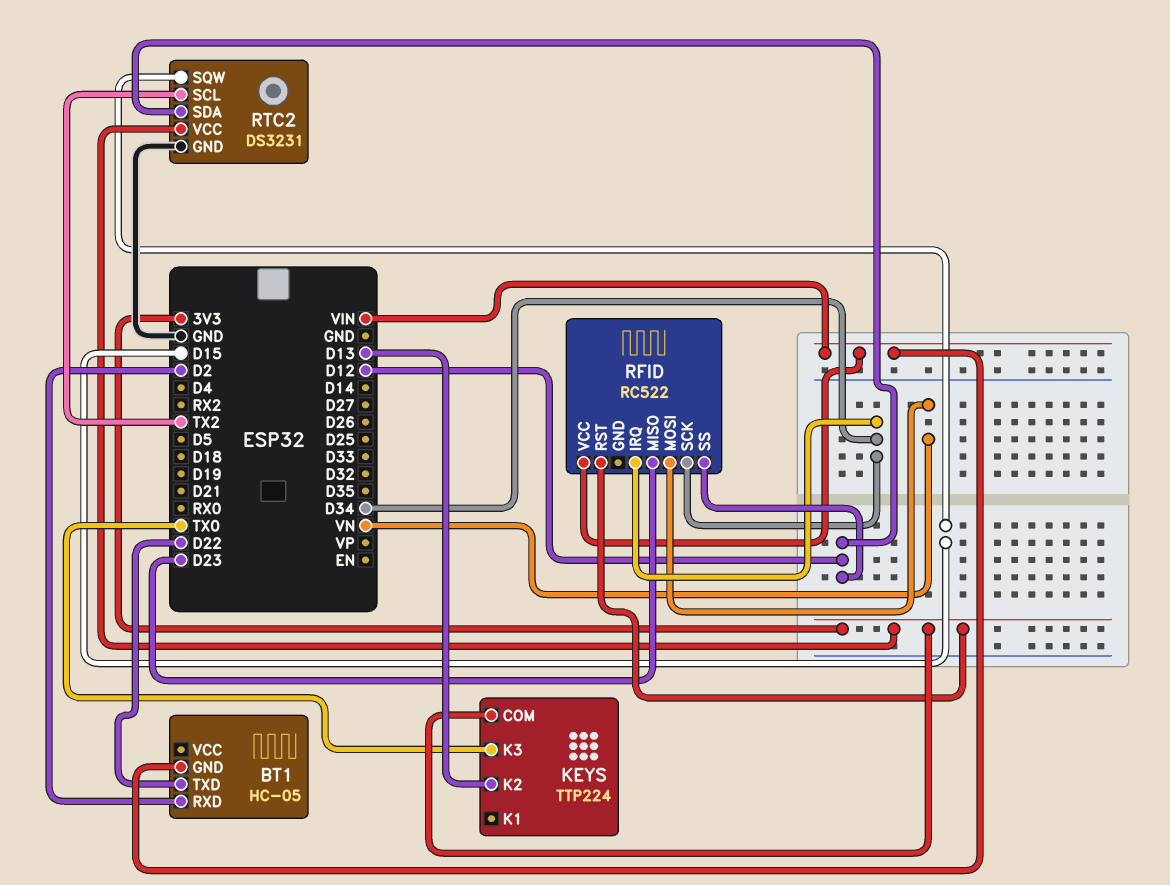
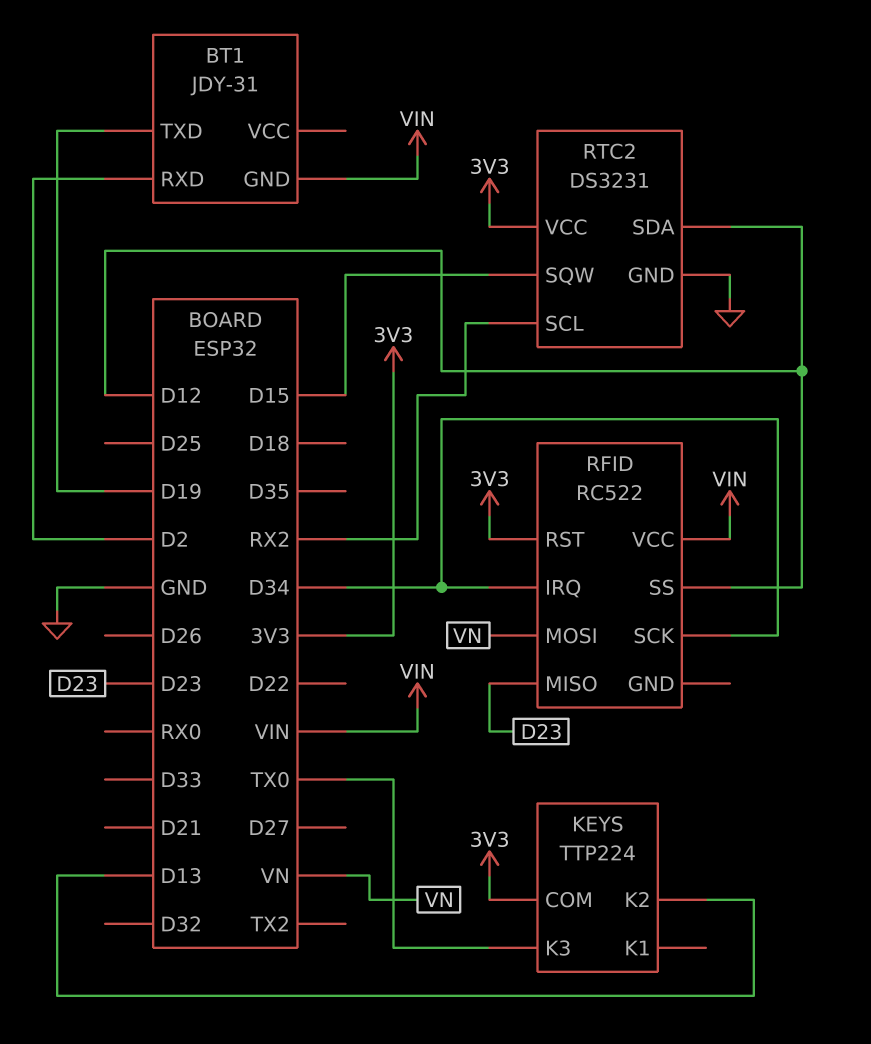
BT1: HC-05 -> JDY-31
BT1 pin TXD: D22 -> D19
RTC2 pin SCL: TX2 -> RX2

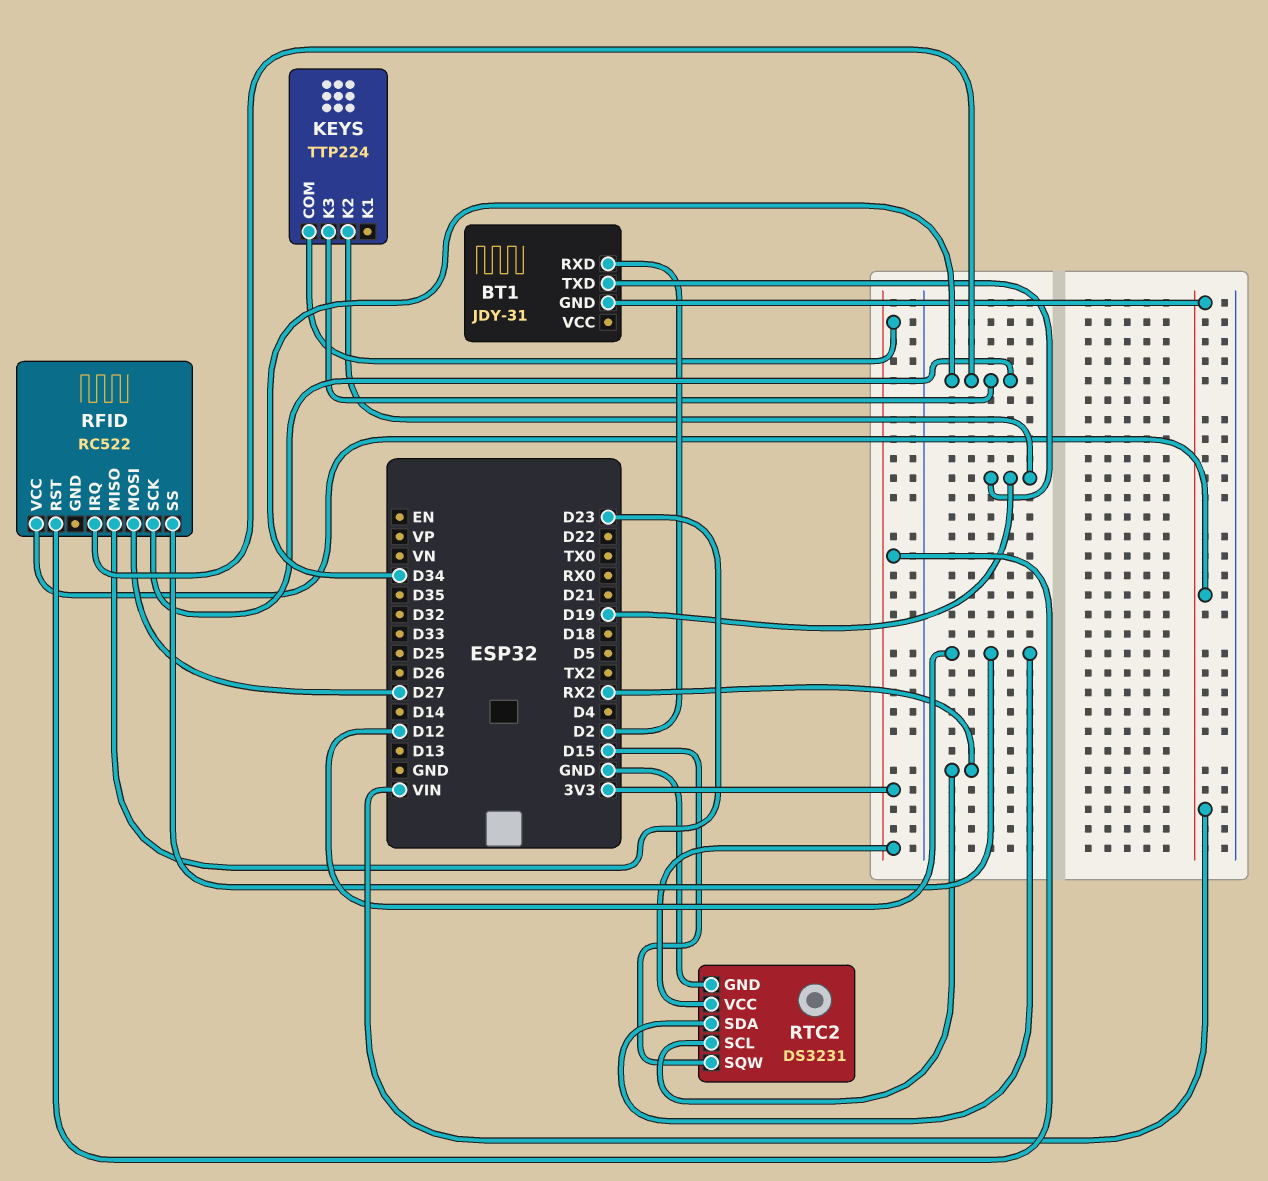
KEYS pin K2: D13 -> D19
KEYS pin K3: TX0 -> D34
RFID pin MOSI: VN -> D27

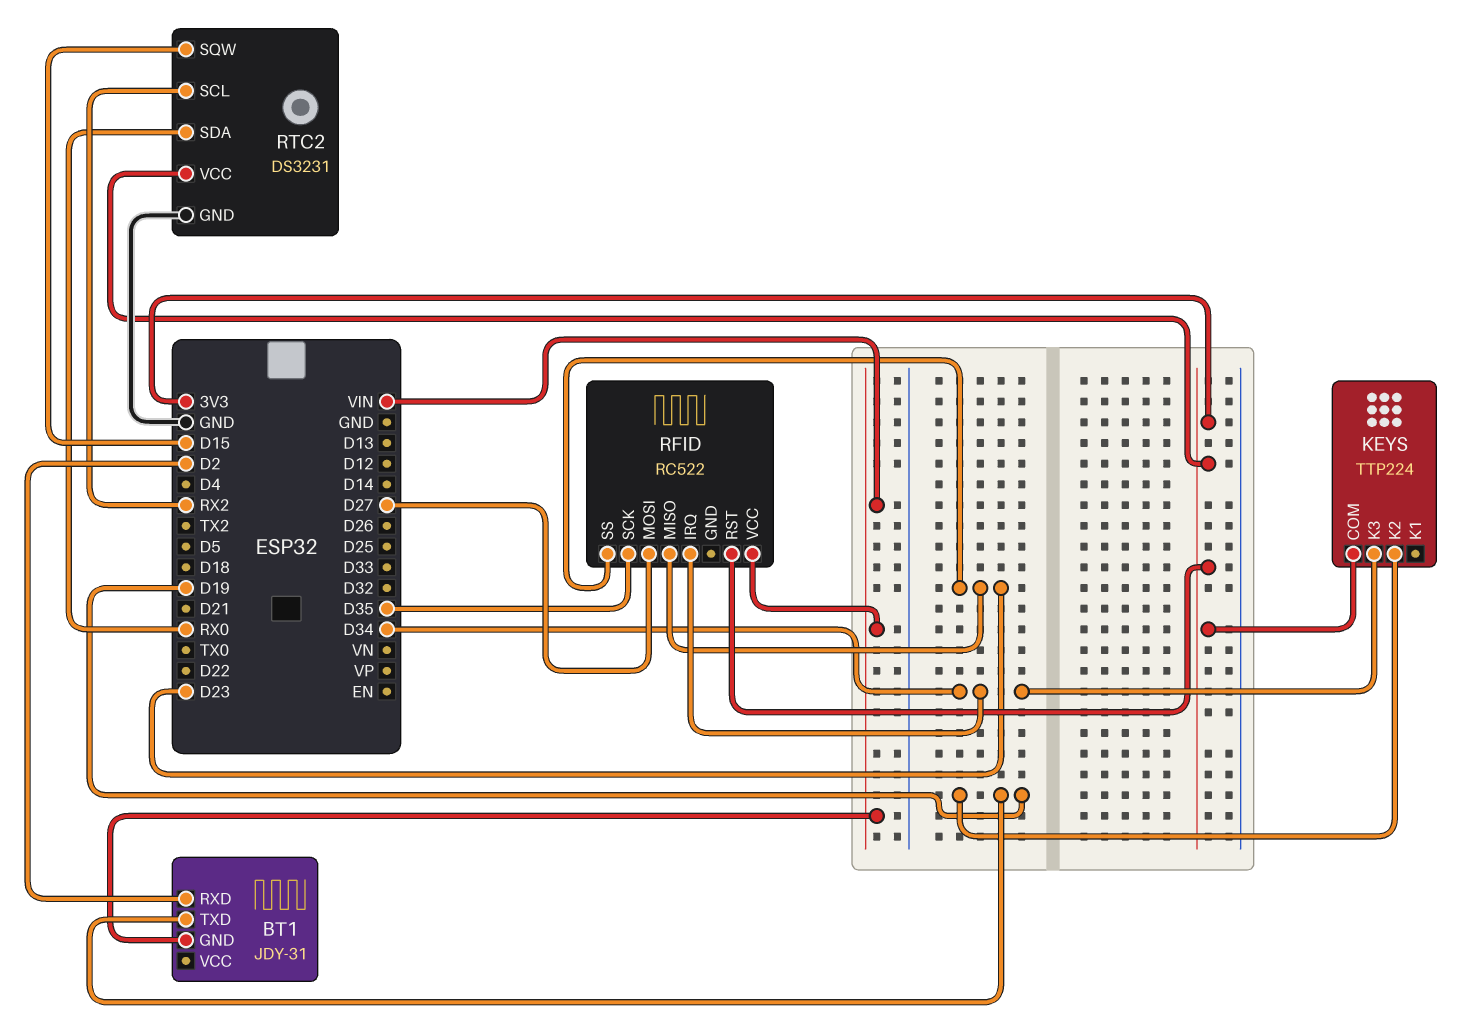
RFID pin SCK: D34 -> D35
RFID pin SS: D12 -> D23
RTC2 pin SDA: D12 -> RX0

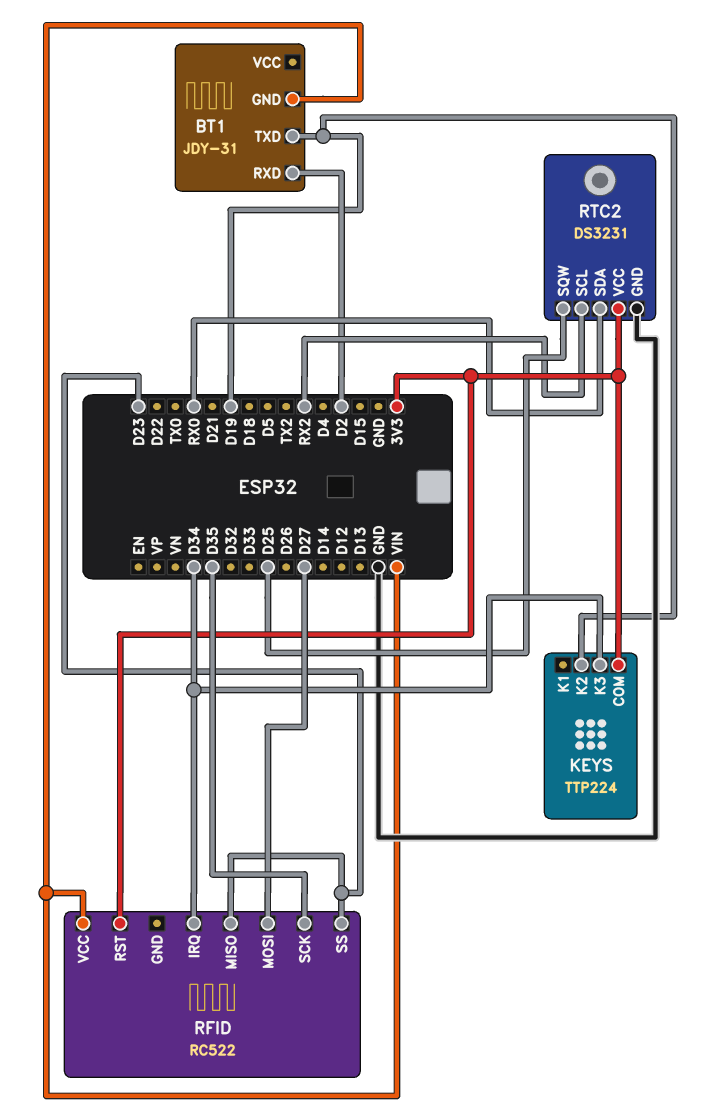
RTC2 pin SQW: D15 -> D25

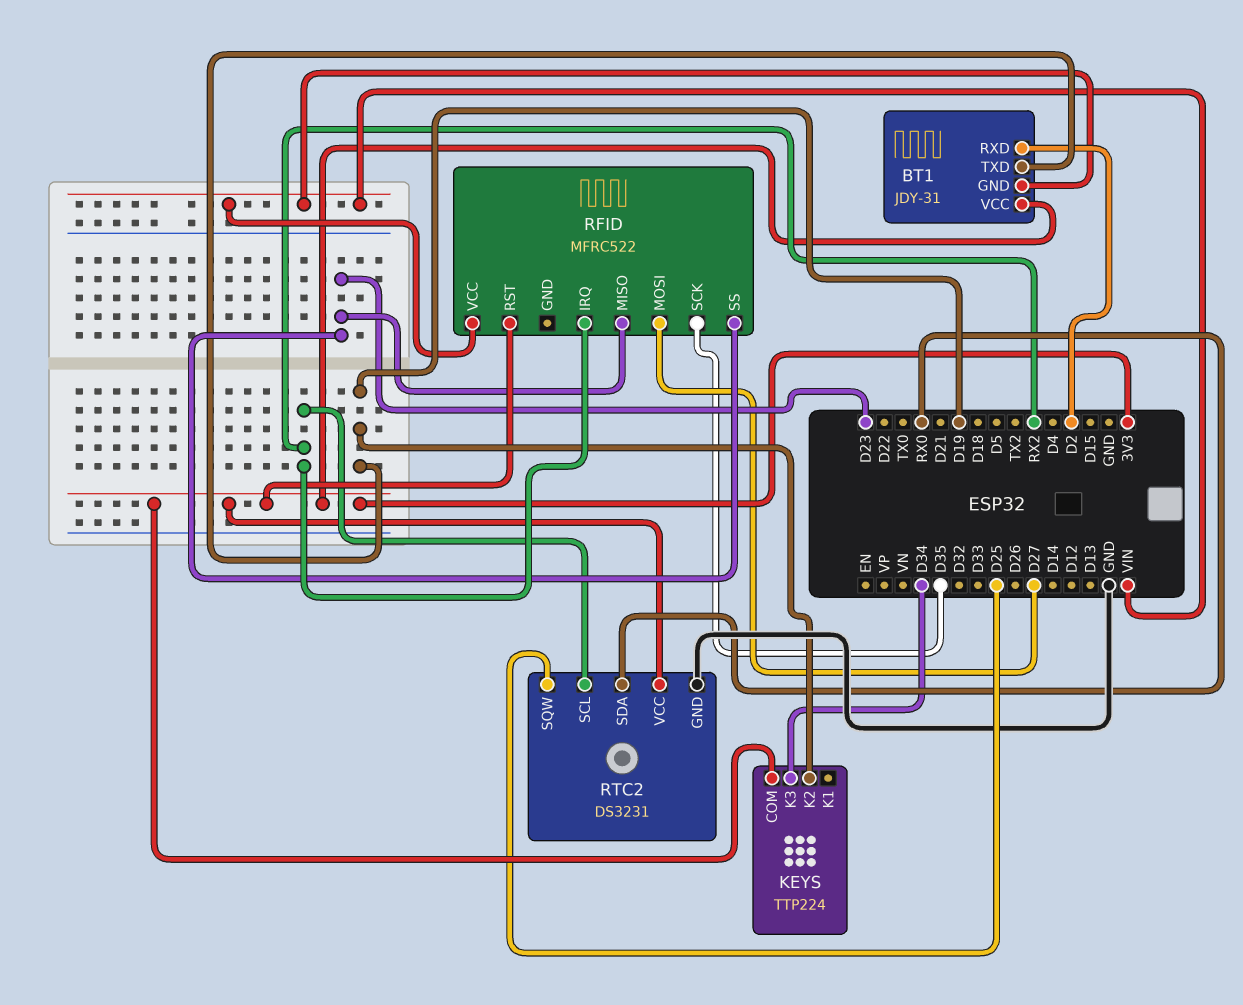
BT1 pin VCC: none -> 3V3
RFID: RC522 -> MFRC522
RFID pin IRQ: D34 -> RX2

